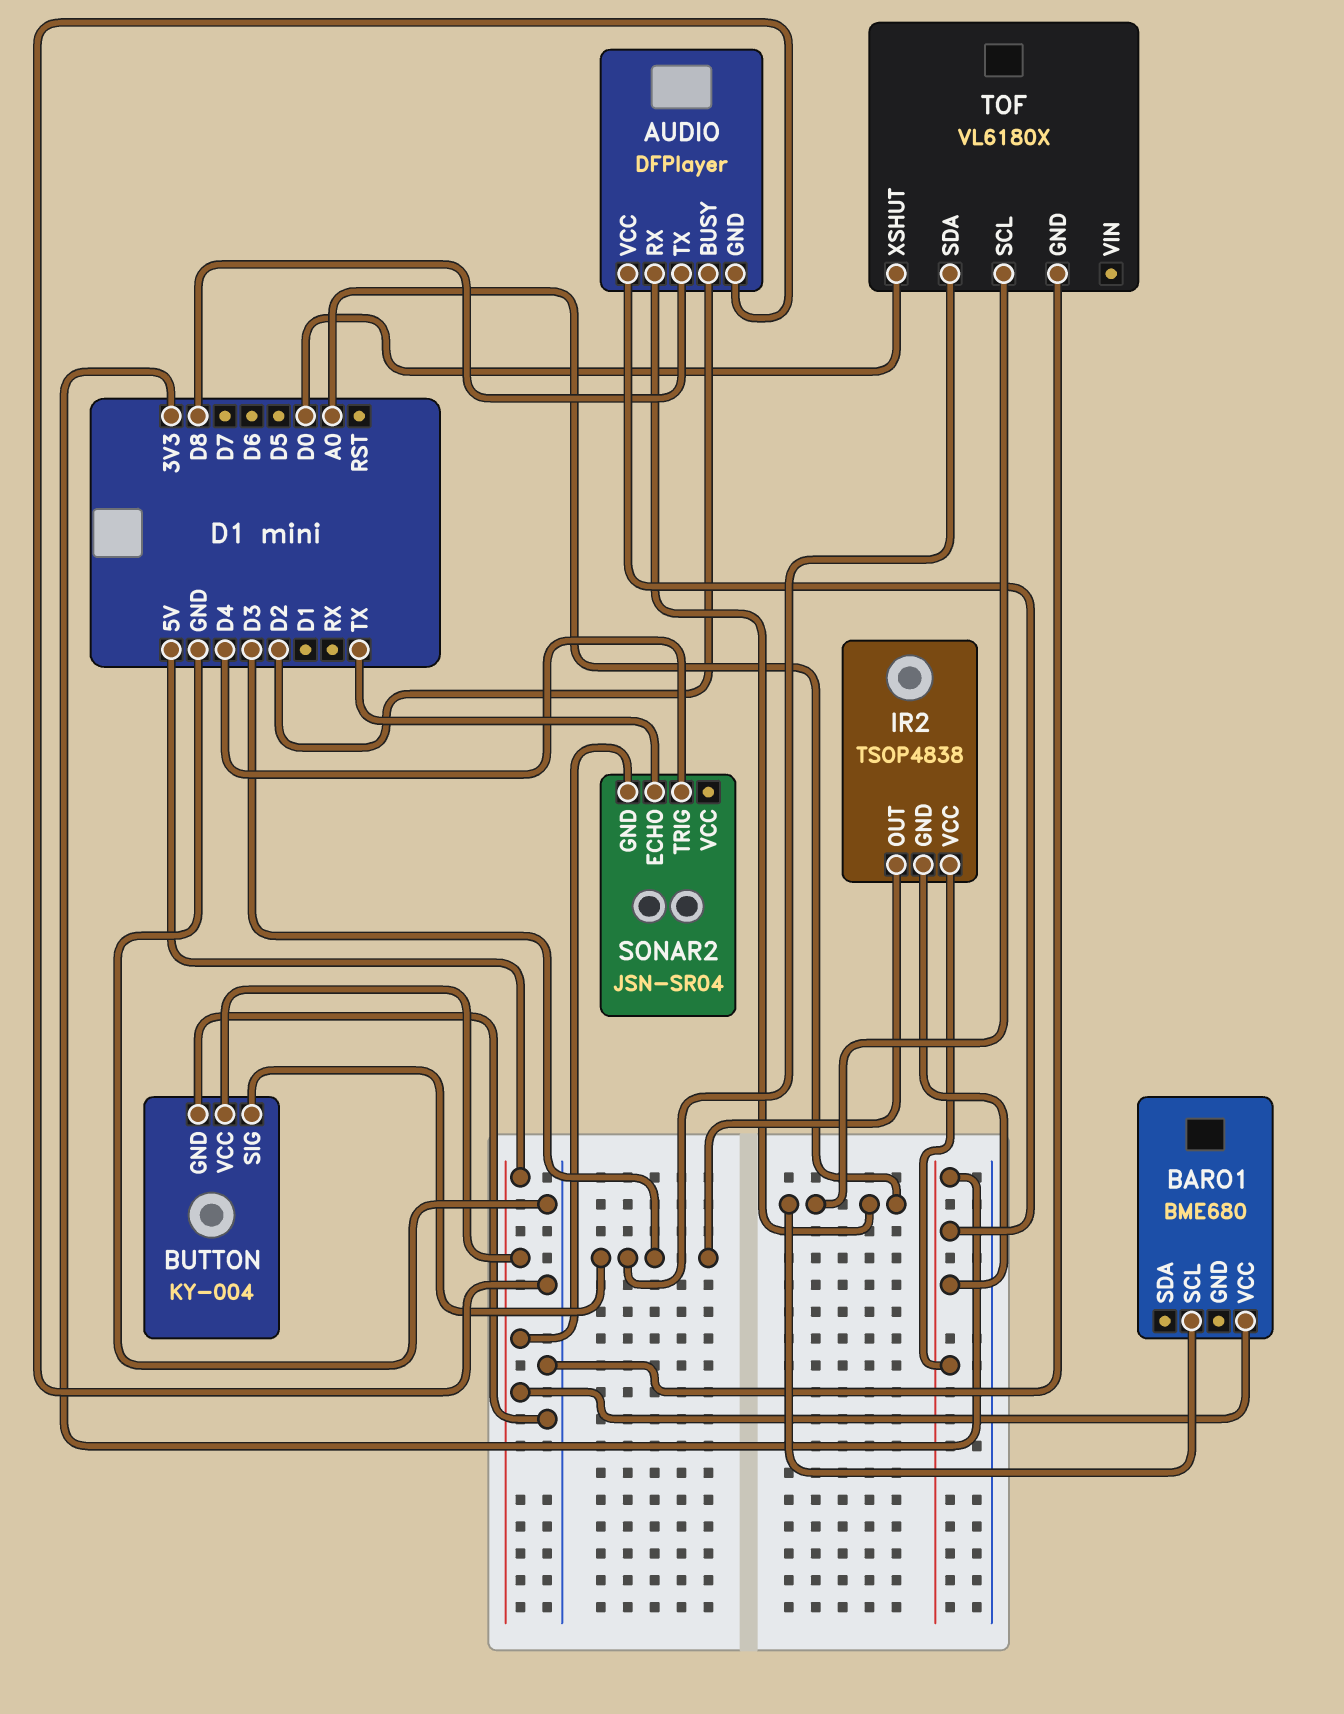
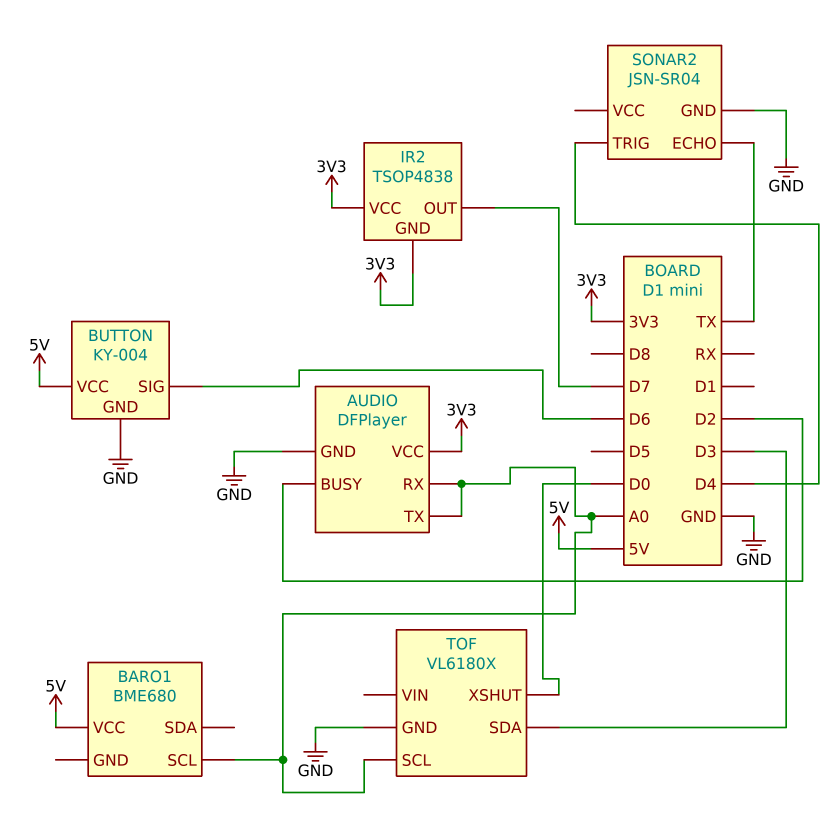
AUDIO pin TX: D8 -> A0
BUTTON pin SIG: D3 -> D6
IR2 pin OUT: D3 -> D7
SONAR2 pin GND: 5V -> GND

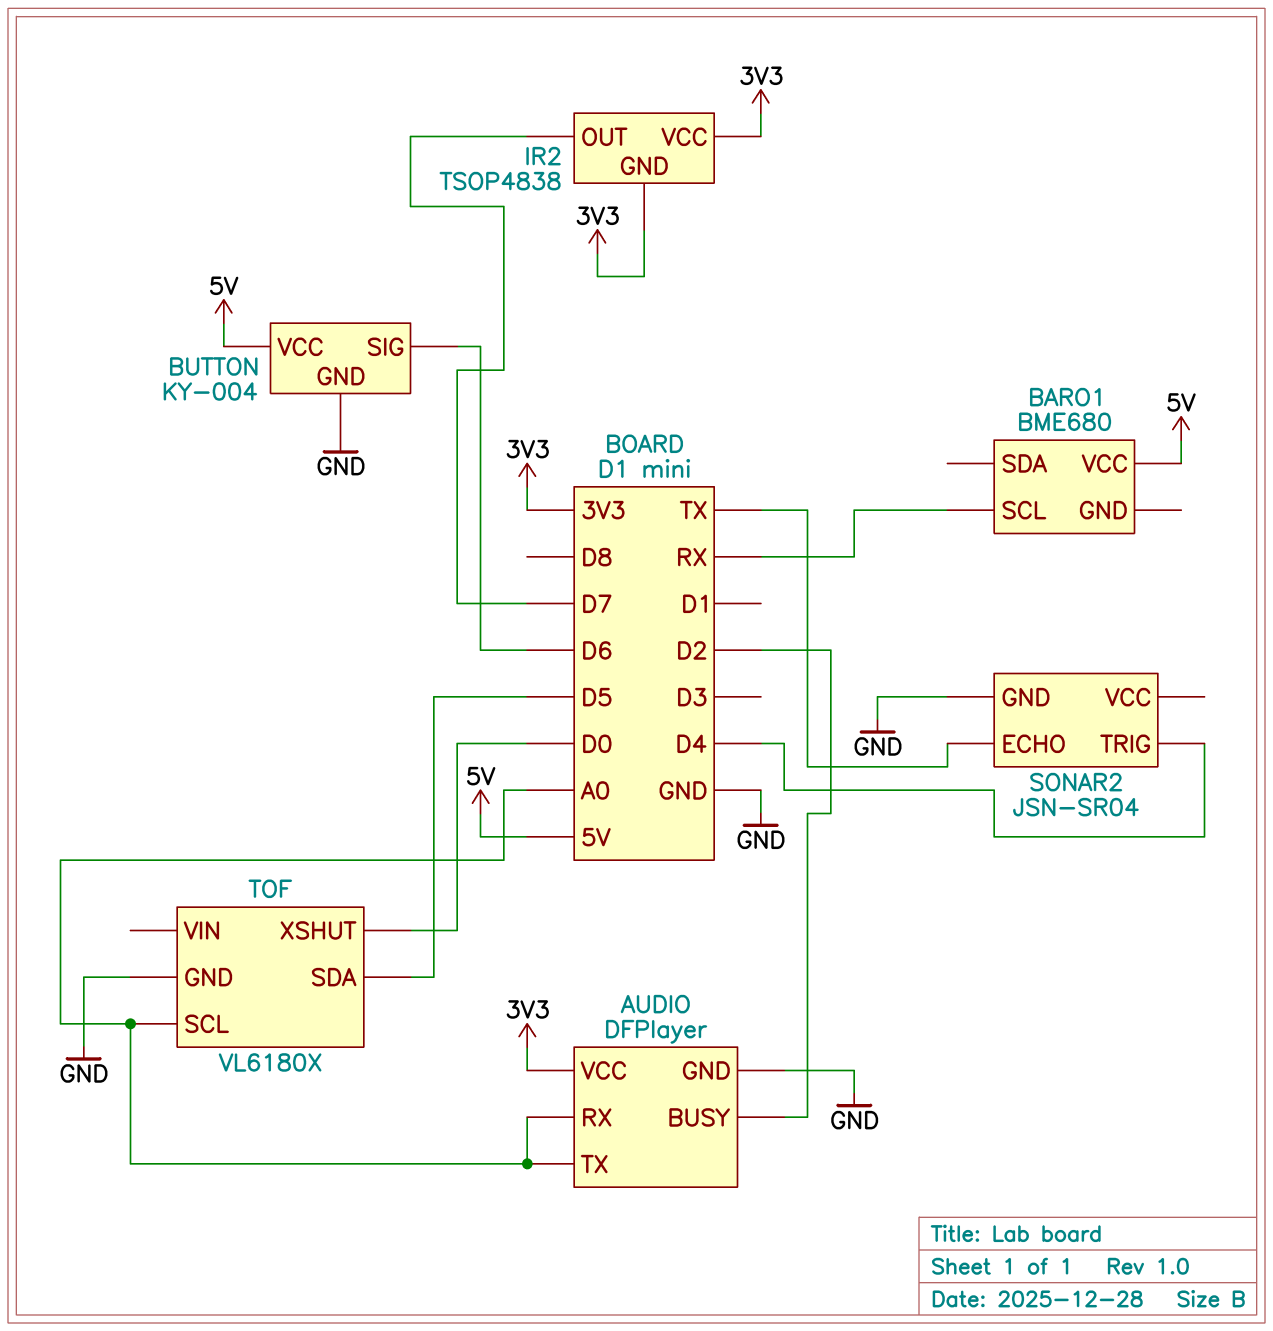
BARO1 pin SCL: A0 -> RX
TOF pin SDA: D3 -> D5

